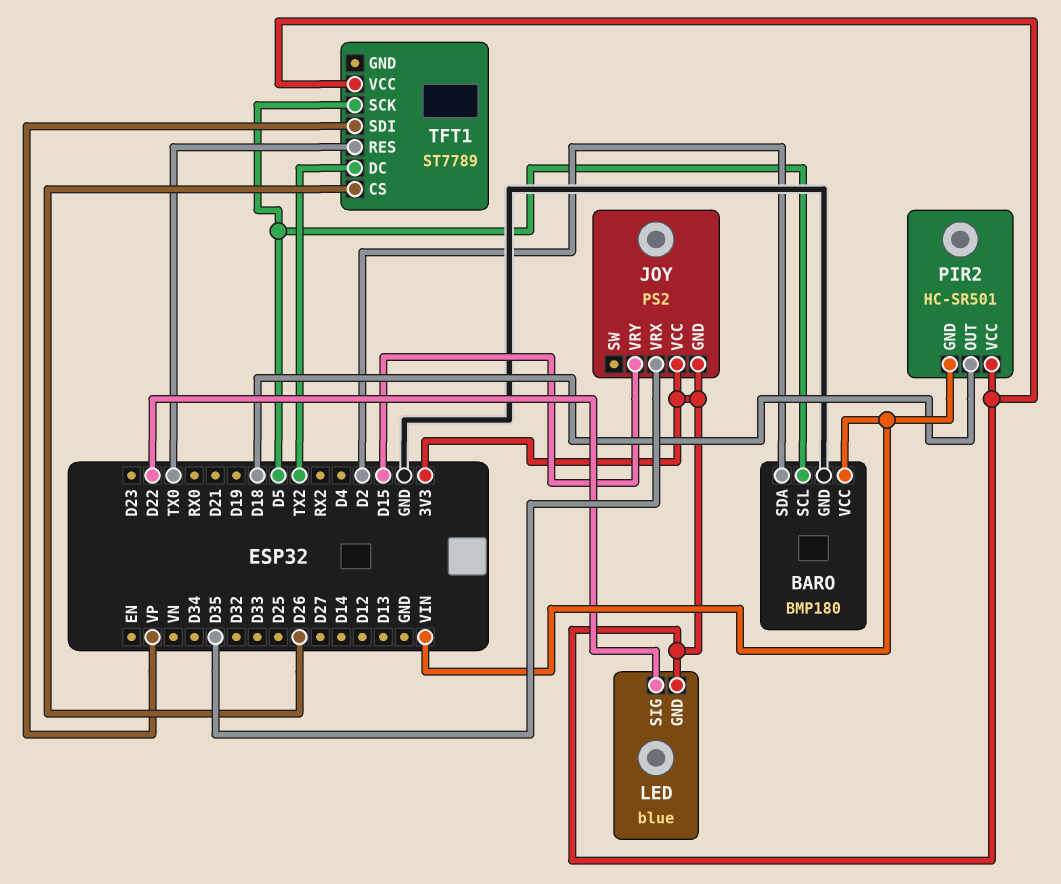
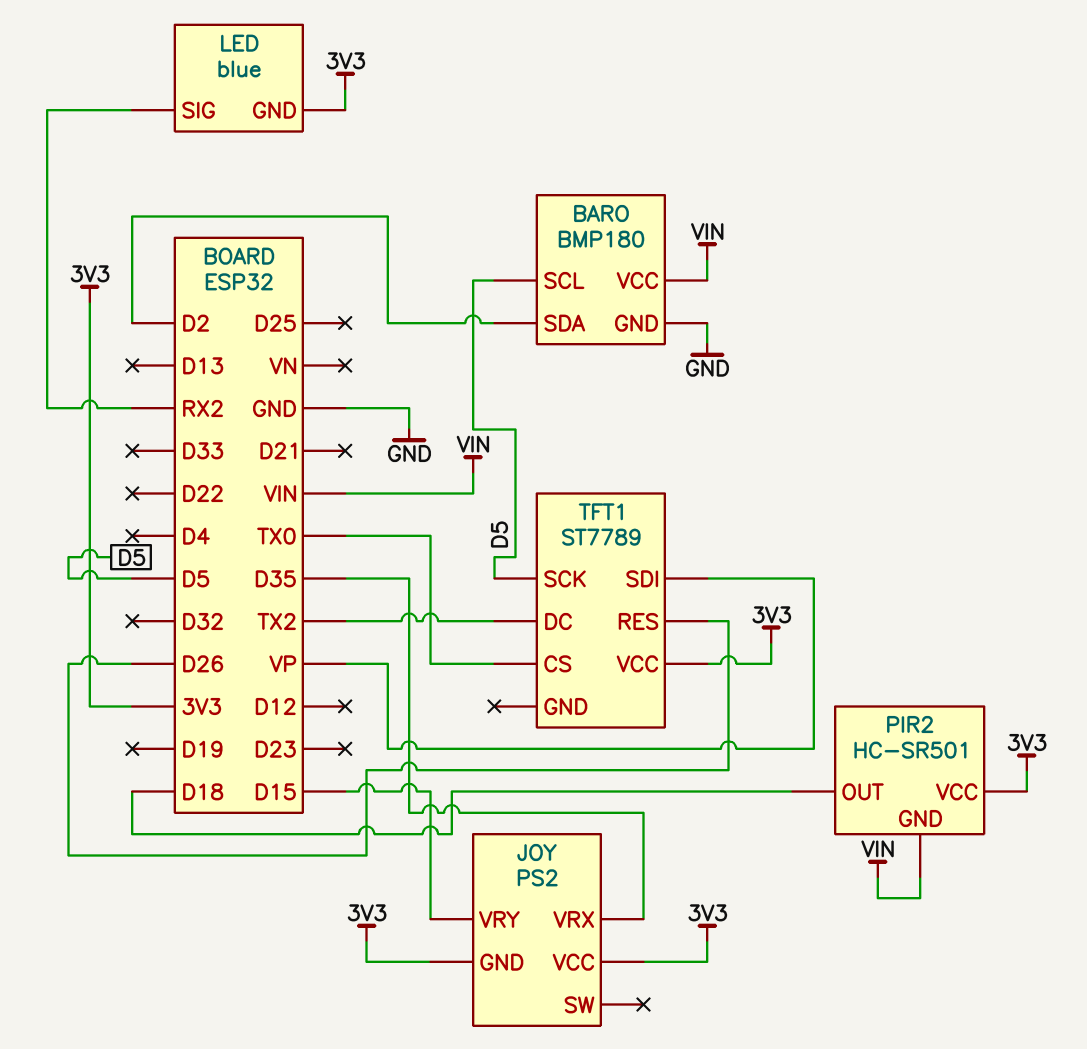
LED pin SIG: D22 -> RX2
TFT1 pin CS: D26 -> TX0
TFT1 pin RES: TX0 -> D26

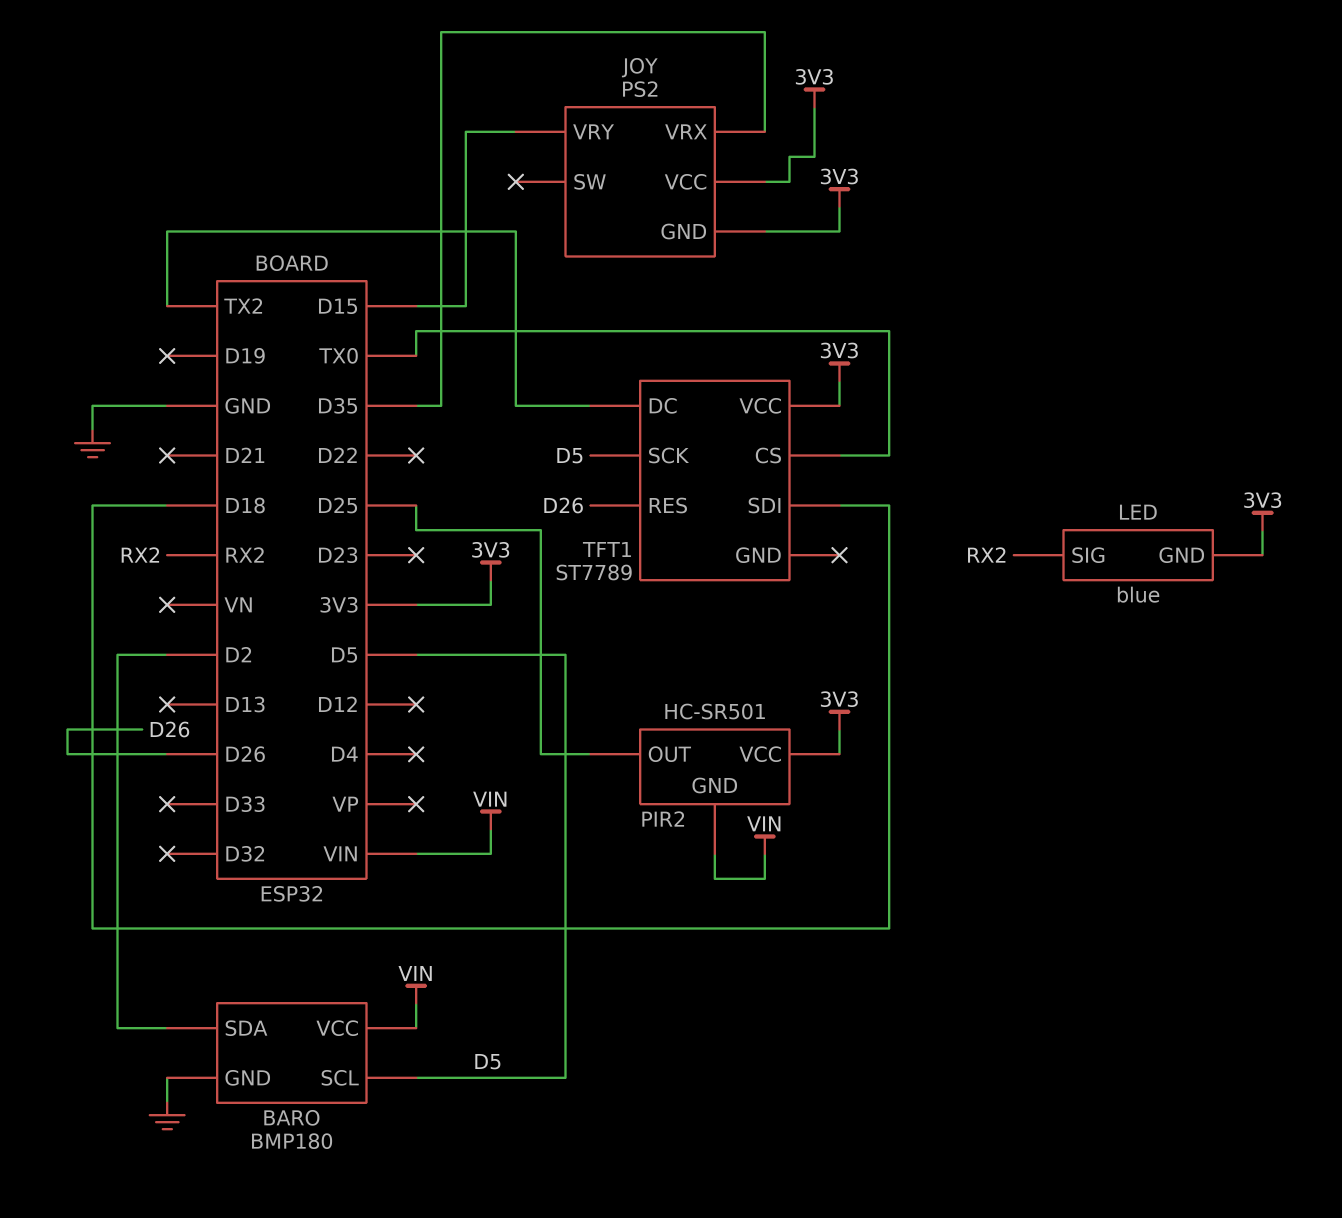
PIR2 pin OUT: D18 -> D25
TFT1 pin SDI: VP -> D18

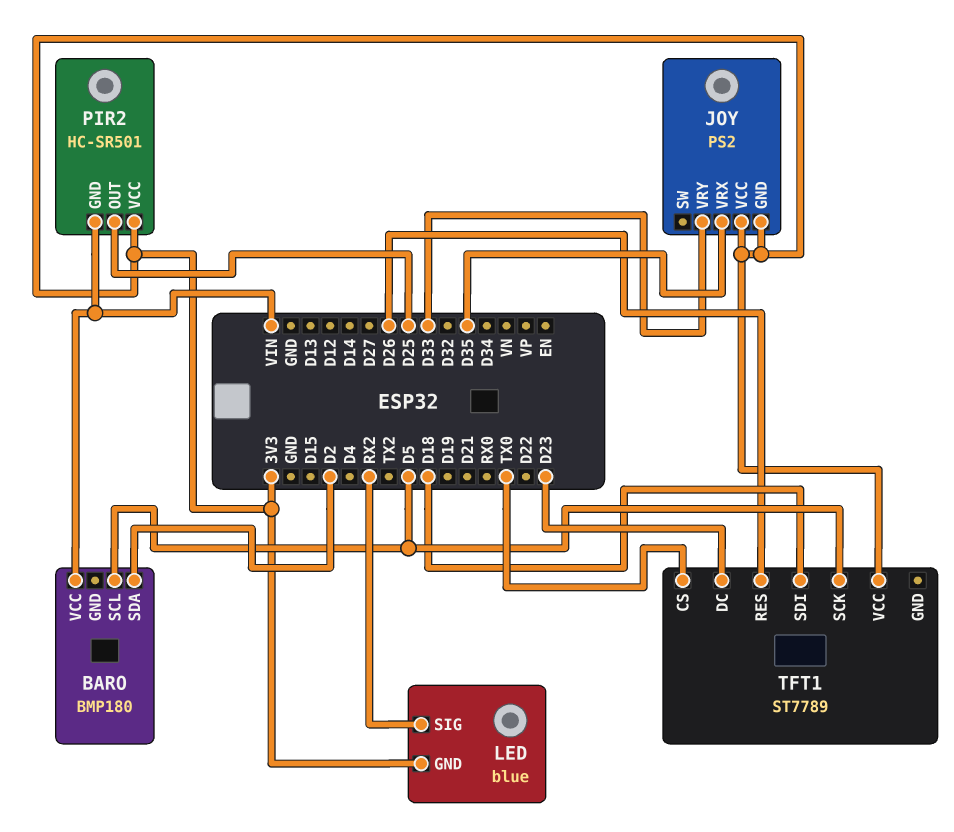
BARO pin GND: GND -> none
JOY pin VRY: D15 -> D33
TFT1 pin DC: TX2 -> D23

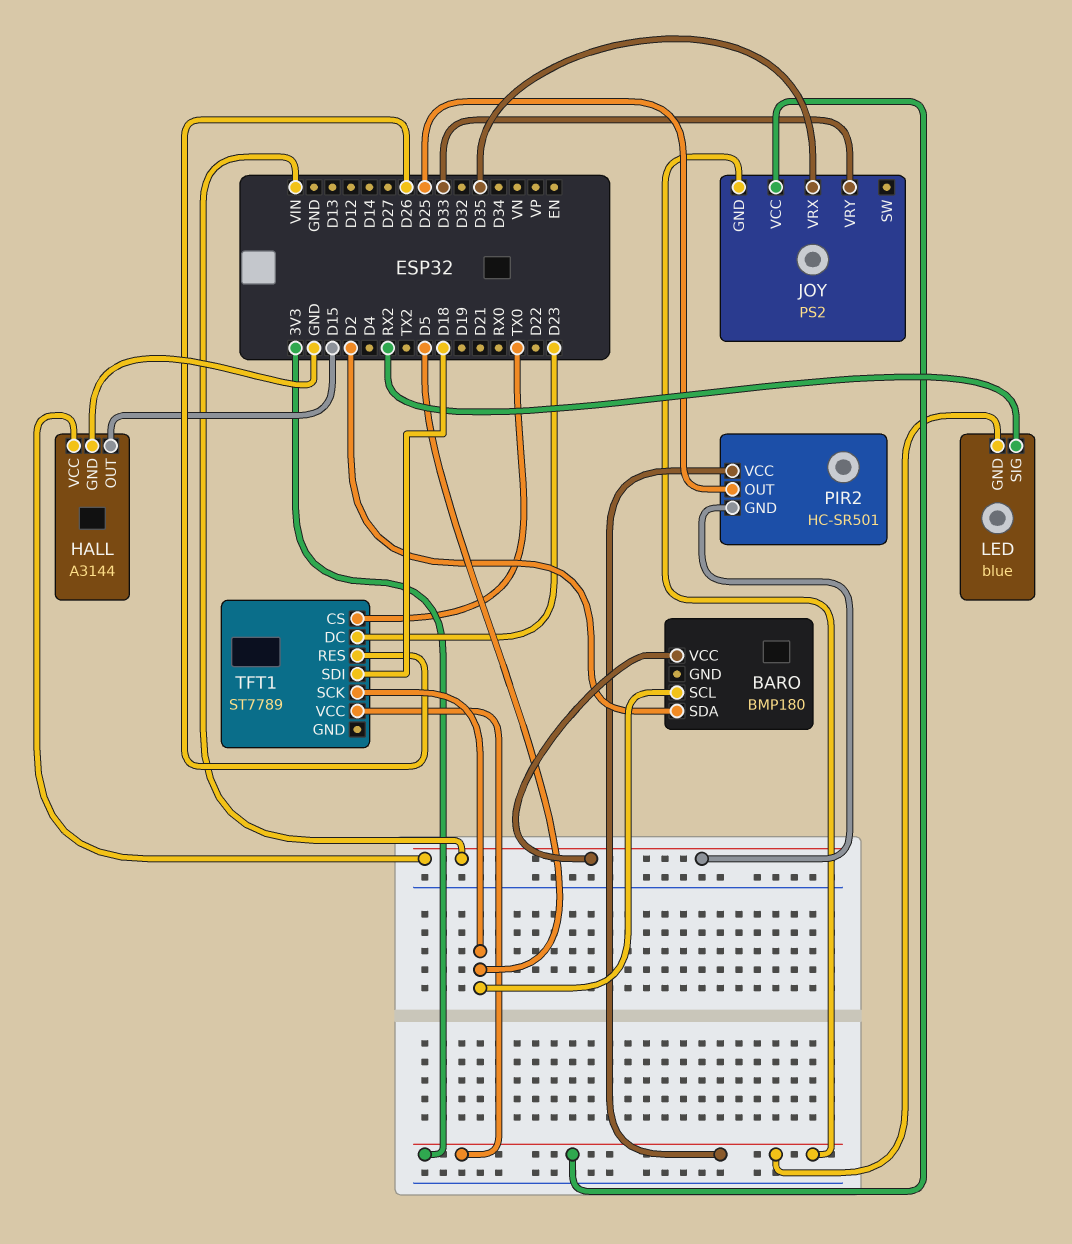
HALL: none -> A3144
HALL pin GND: none -> GND
HALL pin OUT: none -> D15
HALL pin VCC: none -> VIN

